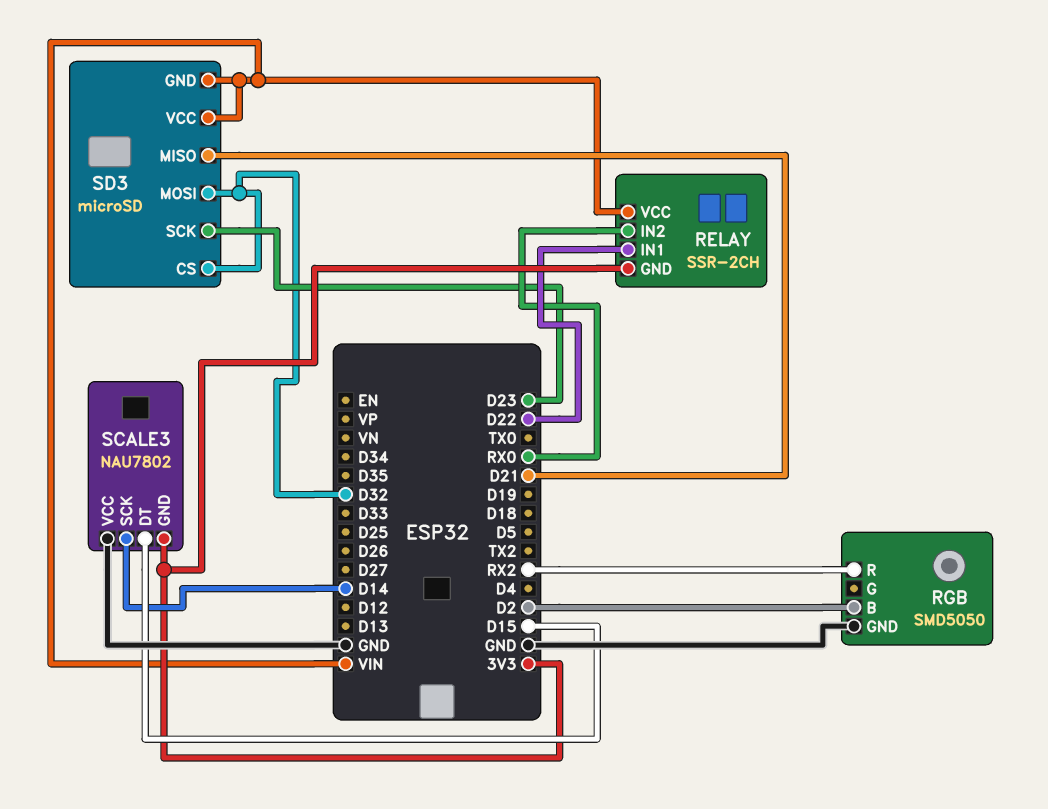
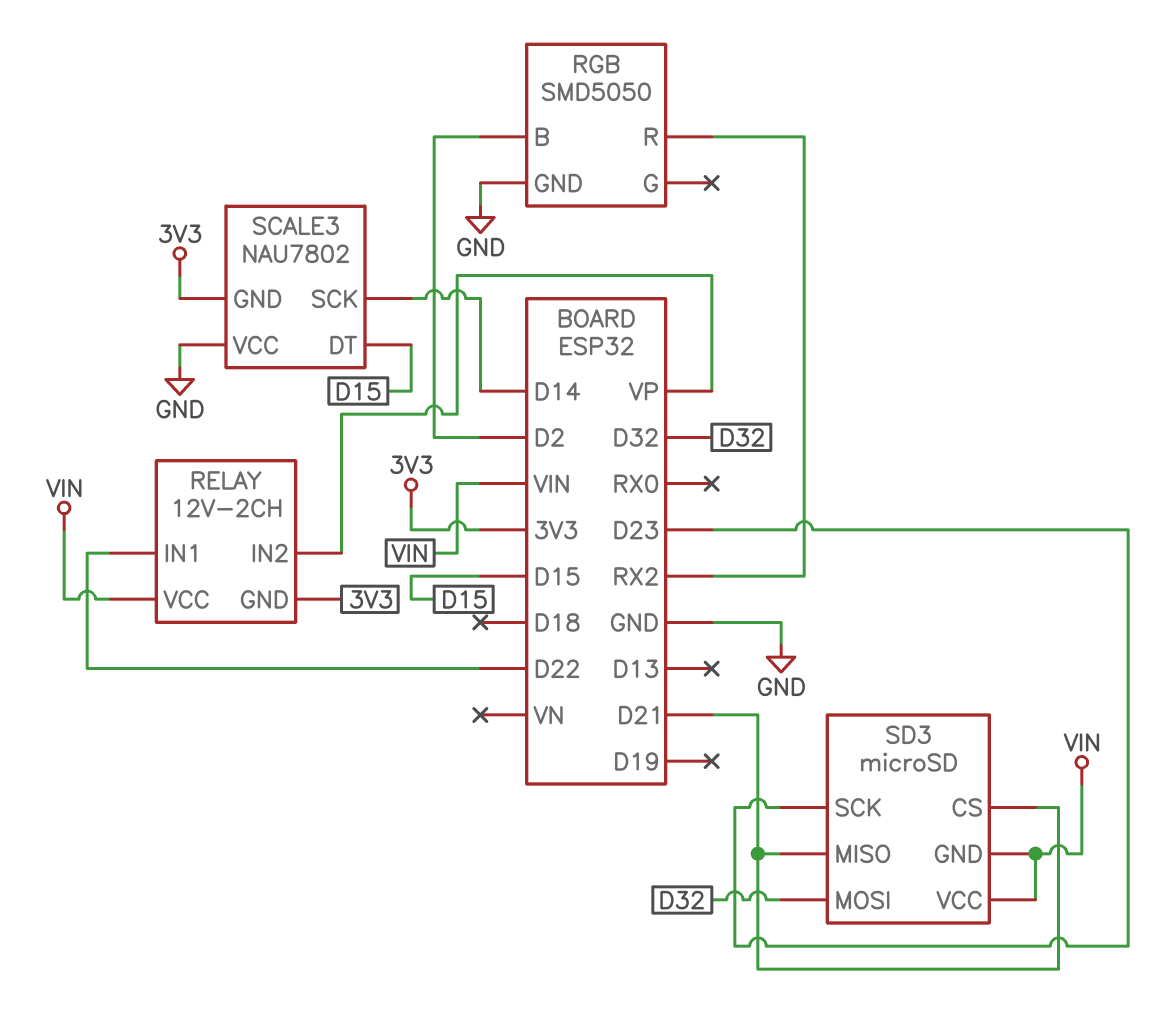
RELAY: SSR-2CH -> 12V-2CH
RELAY pin IN2: RX0 -> VP
SD3 pin CS: D32 -> D21

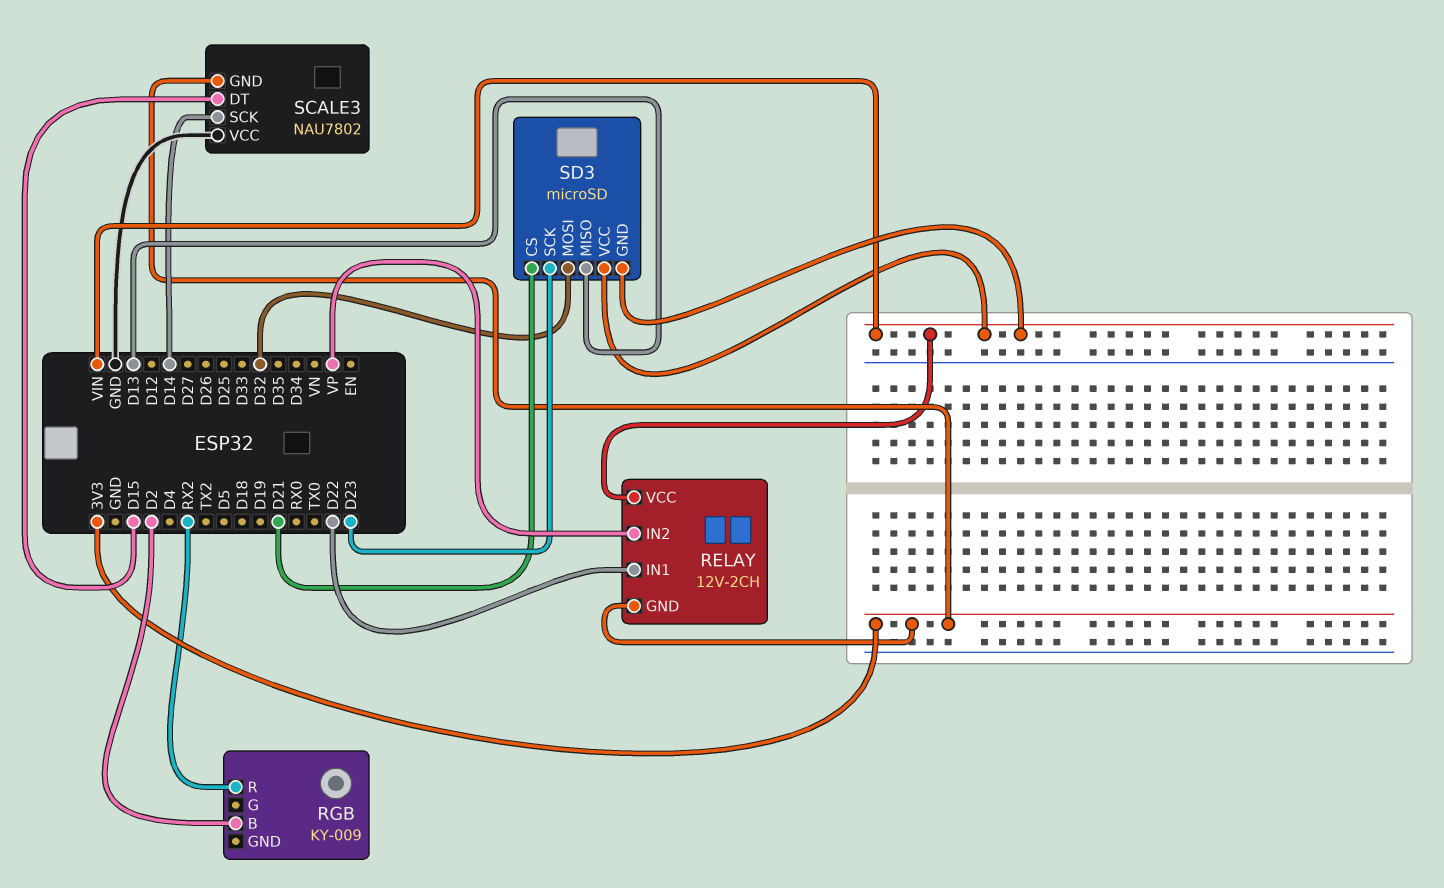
RGB: SMD5050 -> KY-009
RGB pin GND: GND -> none
SD3 pin MISO: D21 -> D13

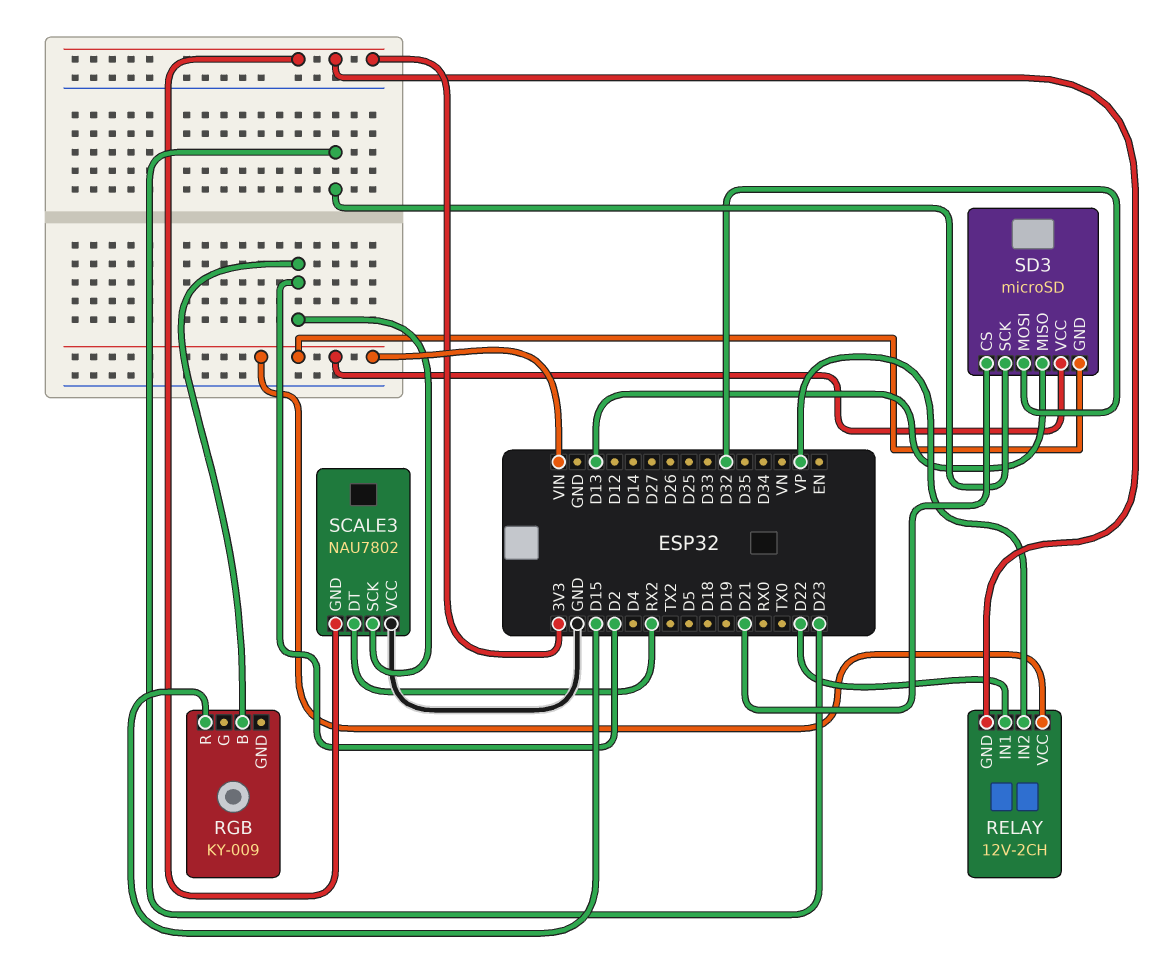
RGB pin R: RX2 -> D15
SCALE3 pin DT: D15 -> RX2
SCALE3 pin SCK: D14 -> D2

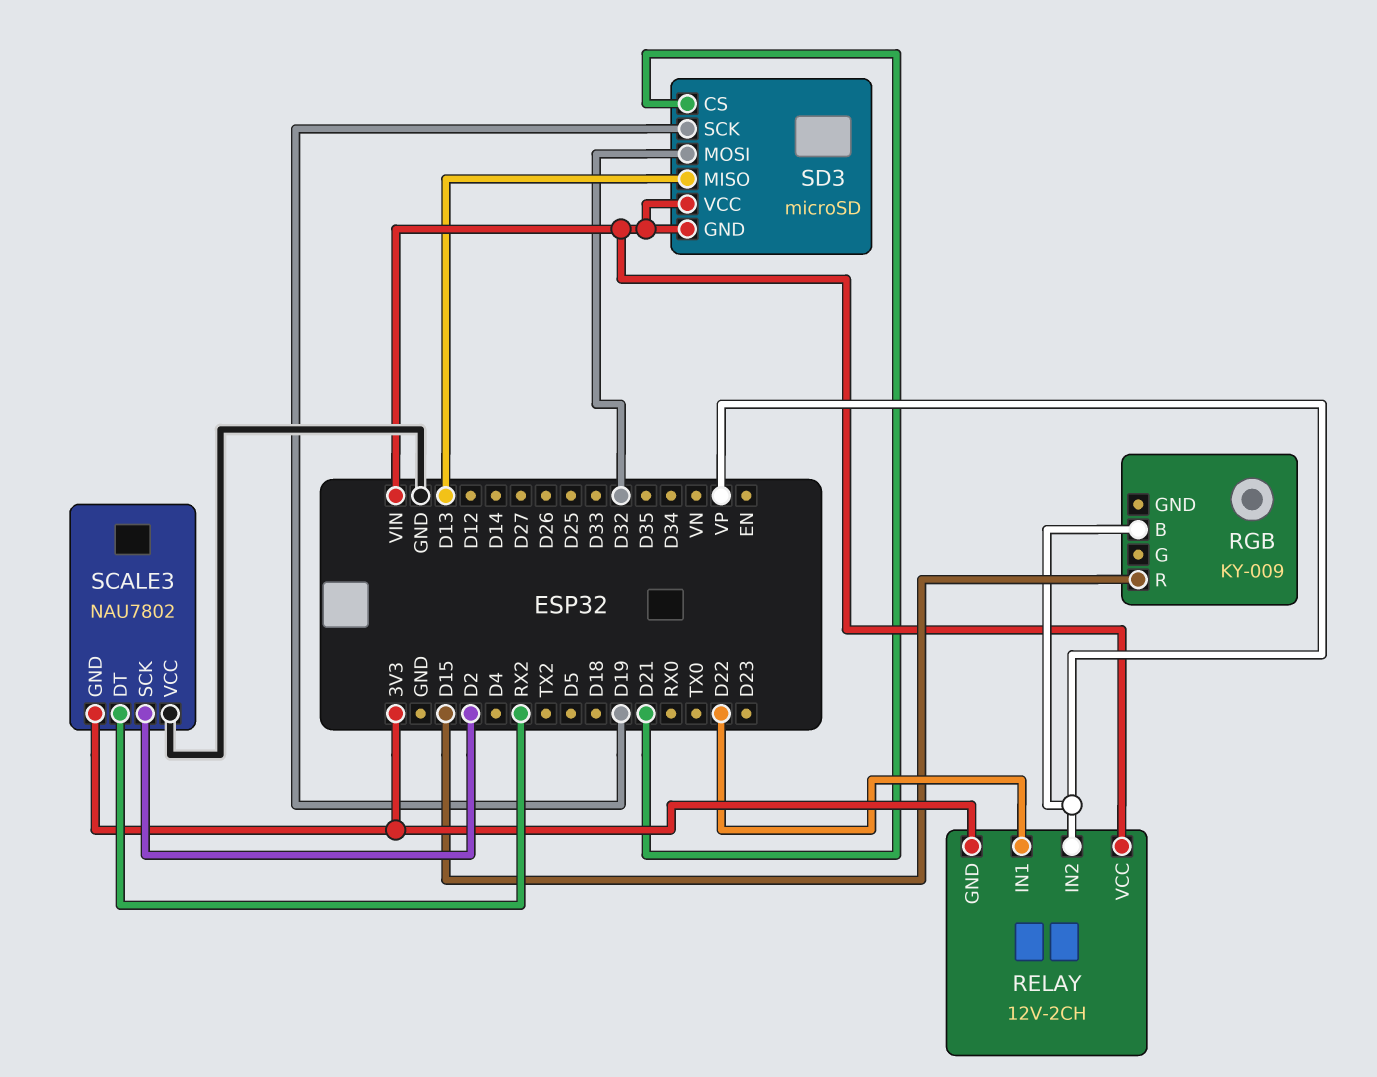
RGB pin B: D2 -> VP
SD3 pin SCK: D23 -> D19

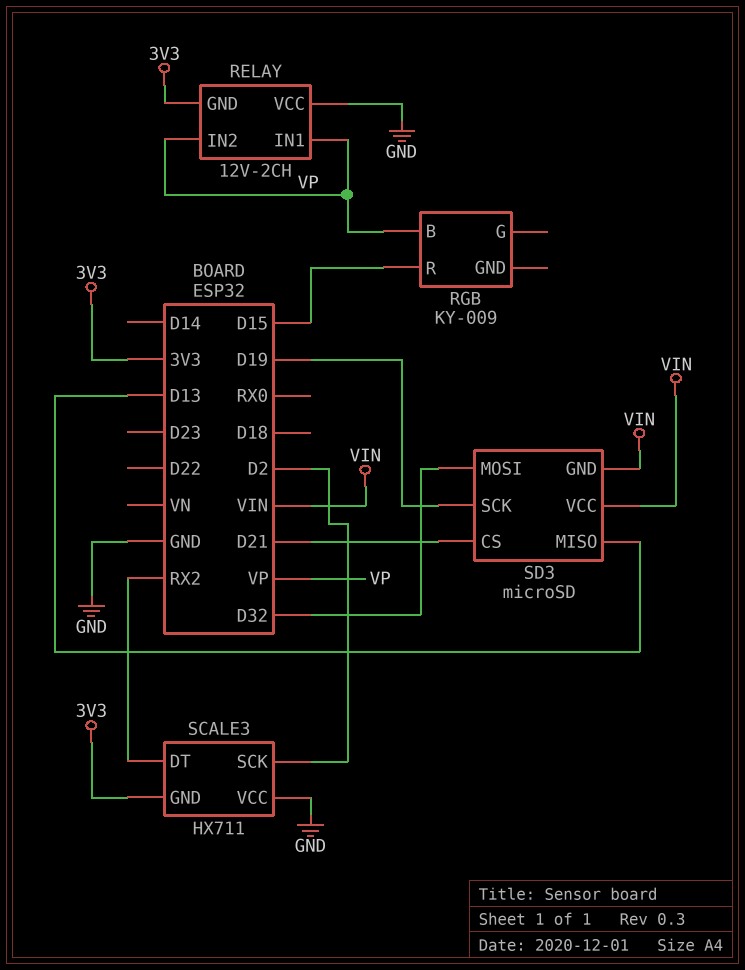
RELAY pin IN1: D22 -> VP
RELAY pin VCC: VIN -> GND
SCALE3: NAU7802 -> HX711

